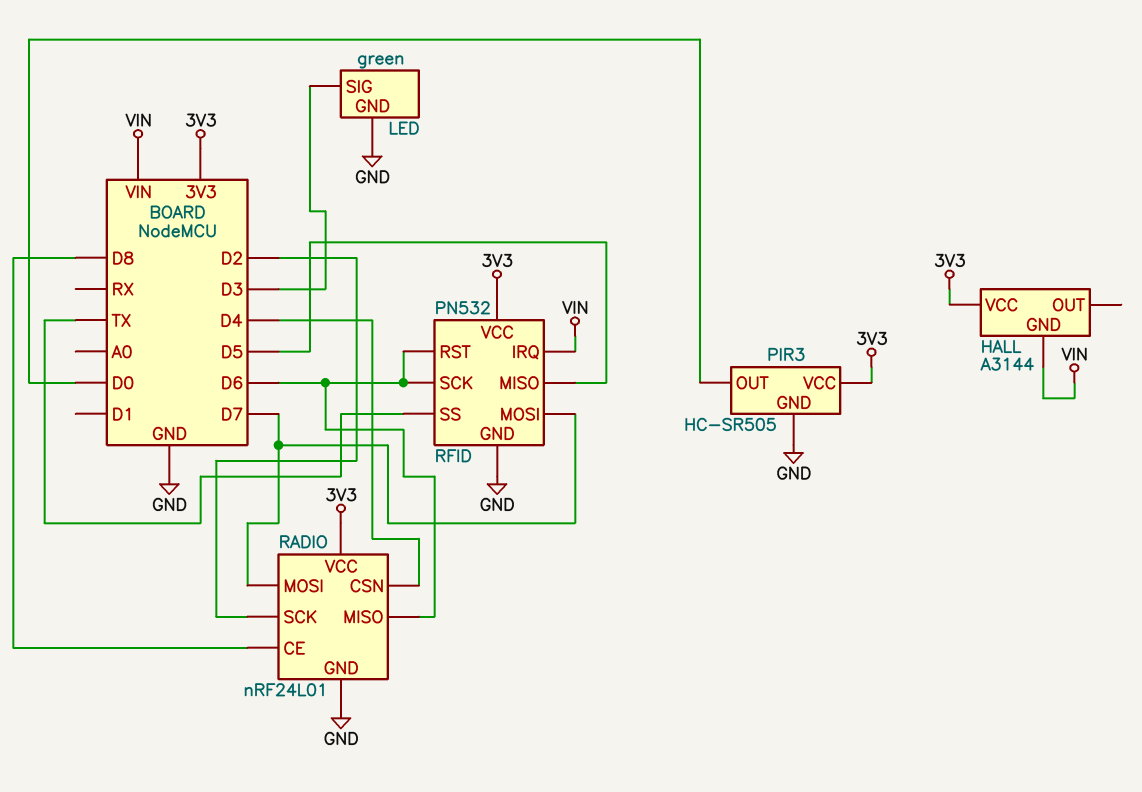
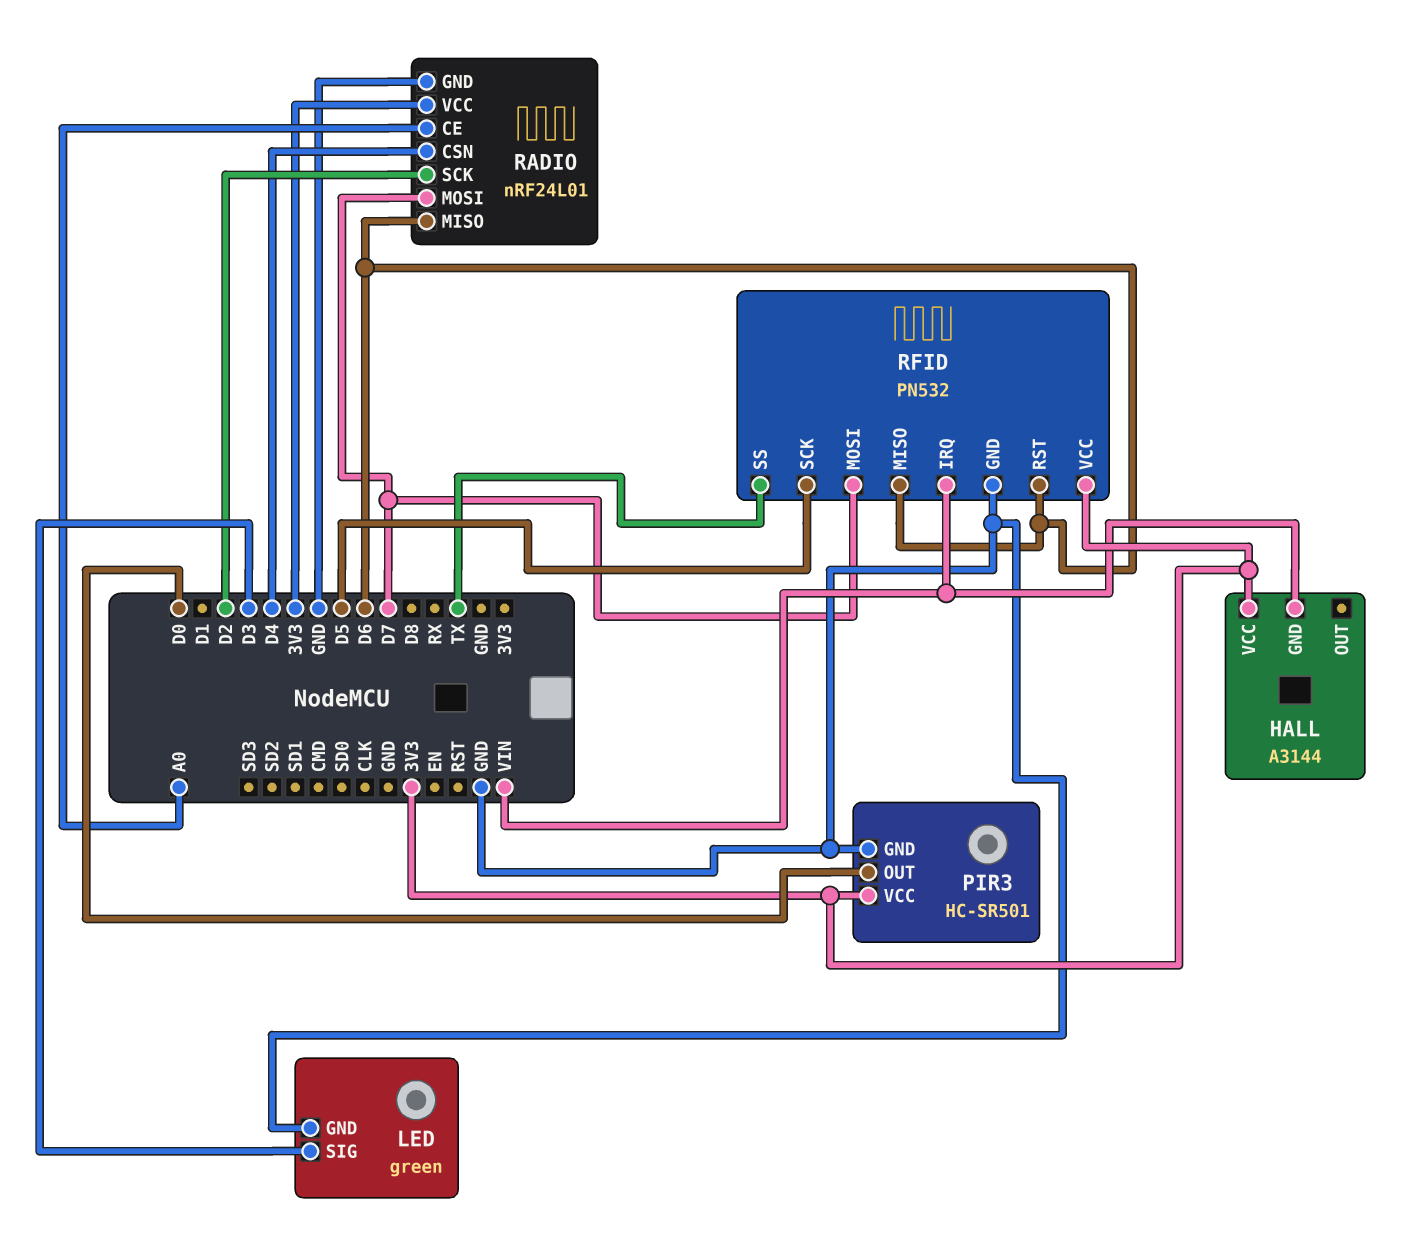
PIR3: HC-SR505 -> HC-SR501
RADIO pin CE: D8 -> A0
RFID pin MISO: D5 -> D6
RFID pin SCK: D6 -> D5

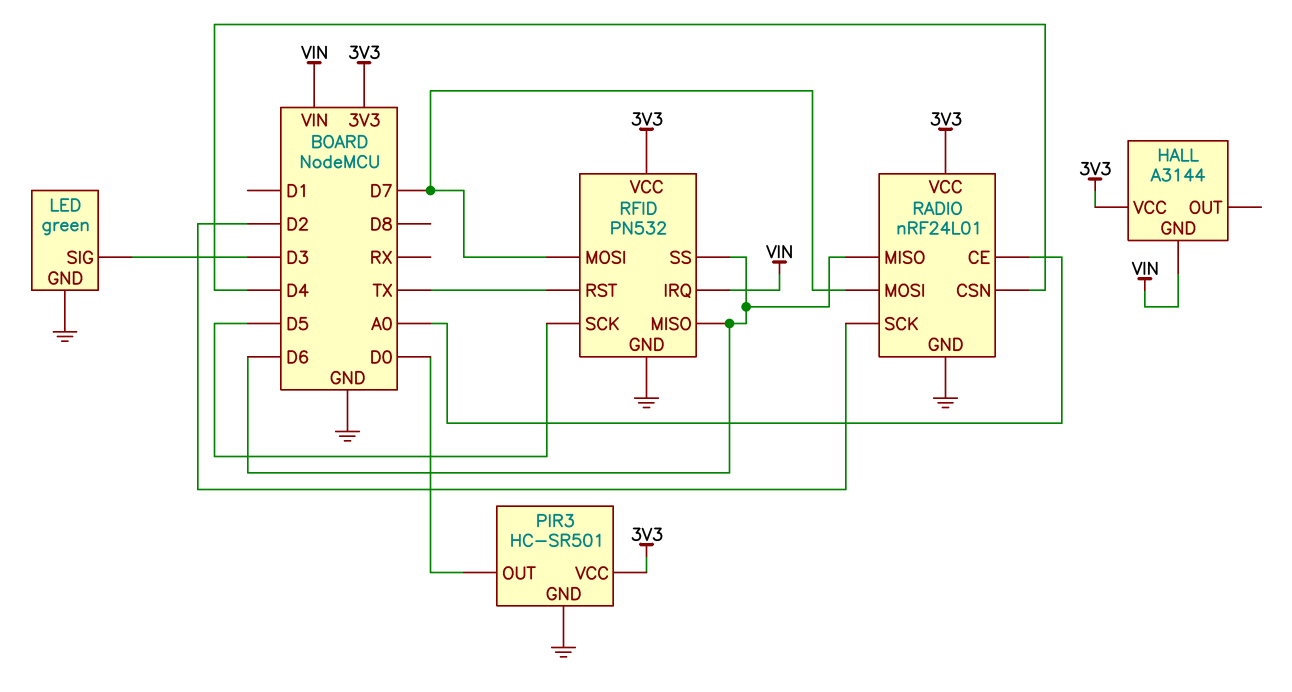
RFID pin RST: D6 -> TX
RFID pin SS: TX -> D6

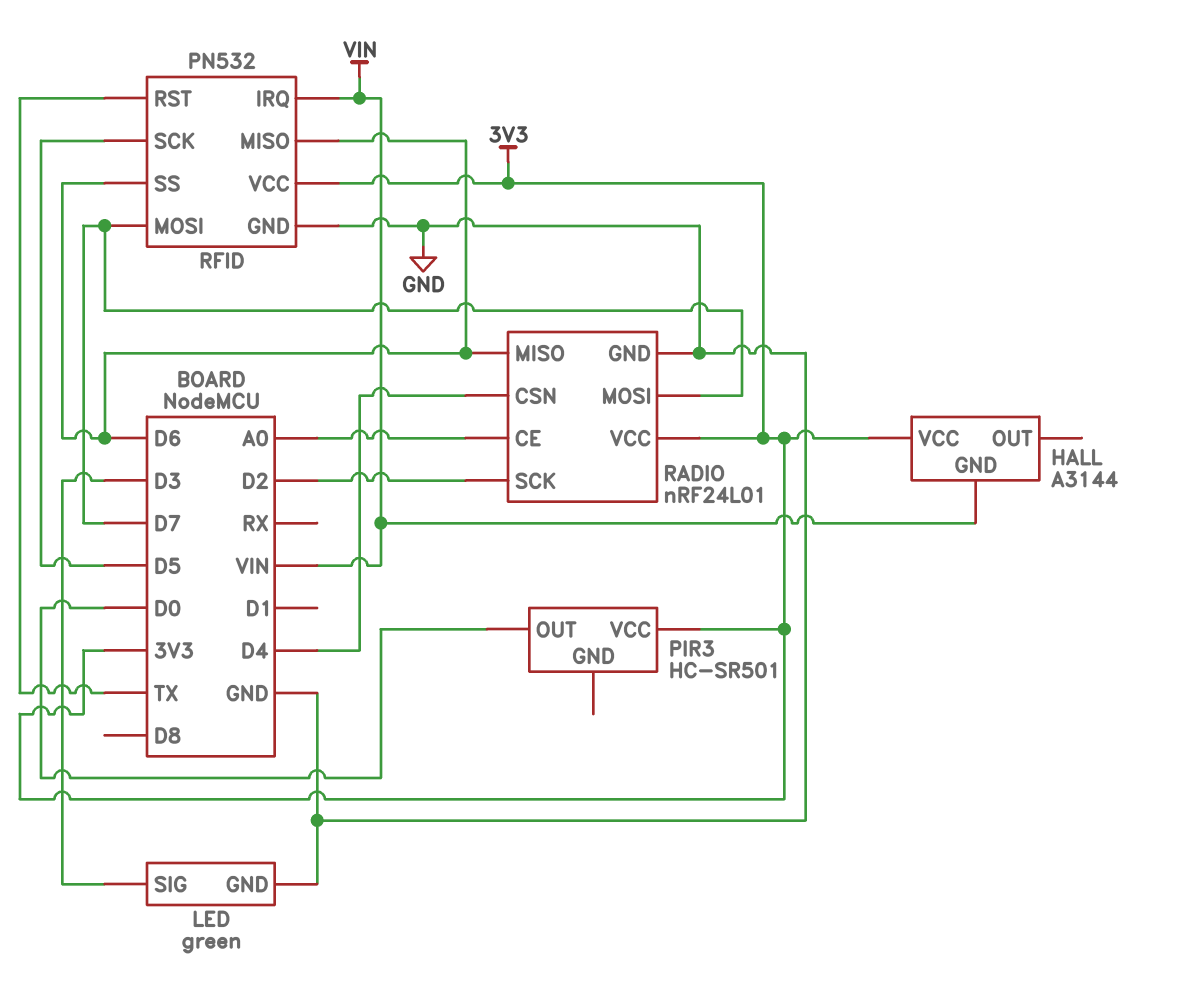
PIR3 pin GND: GND -> none

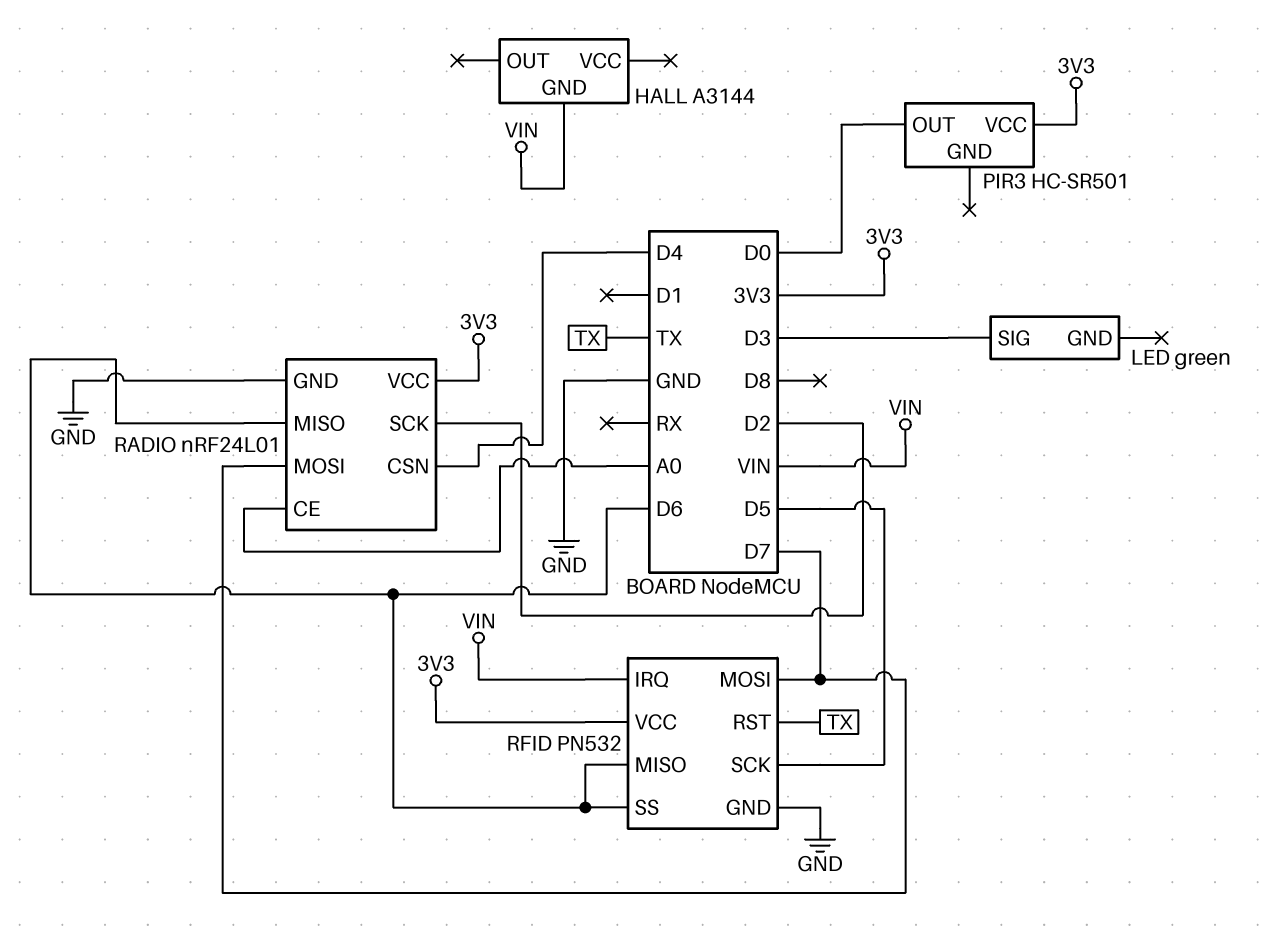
HALL pin VCC: 3V3 -> none
LED pin GND: GND -> none

